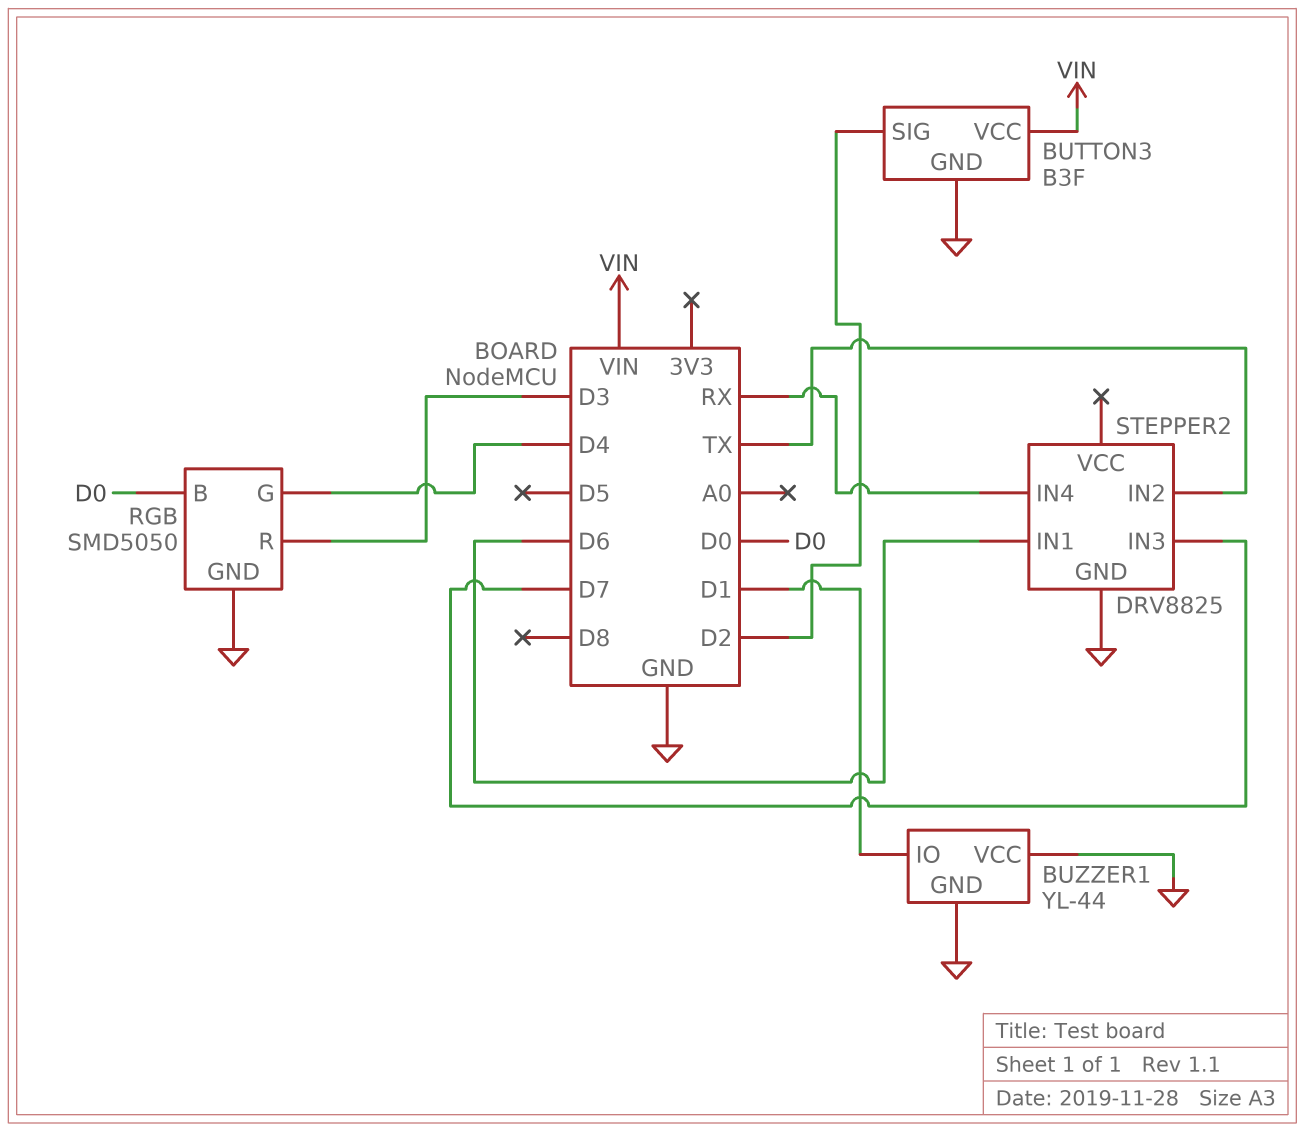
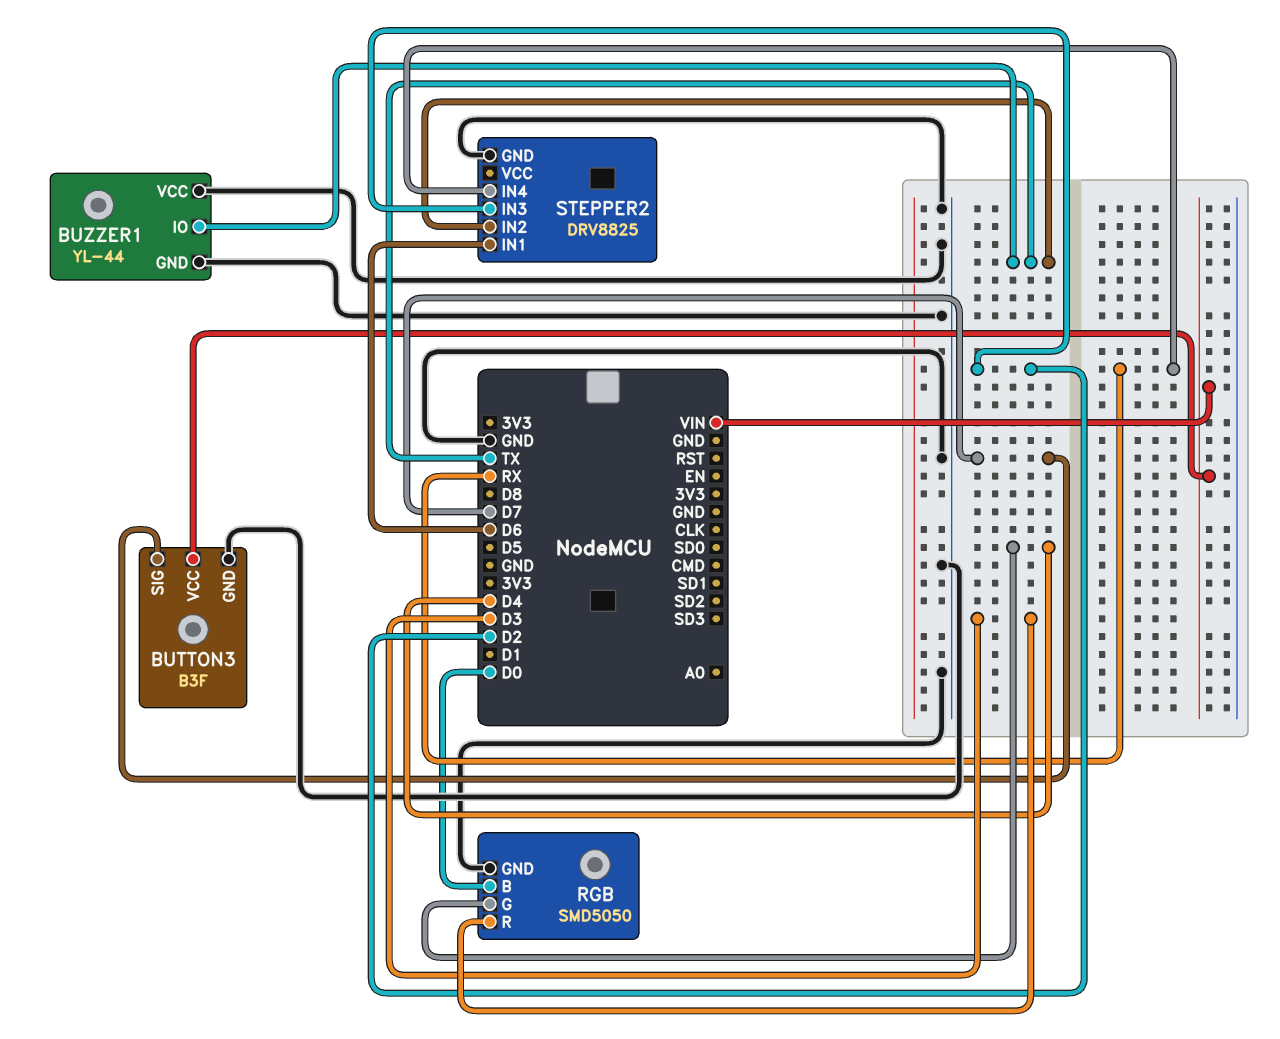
BUTTON3 pin SIG: D2 -> D7
BUZZER1 pin IO: D1 -> TX
STEPPER2 pin IN3: D7 -> D2

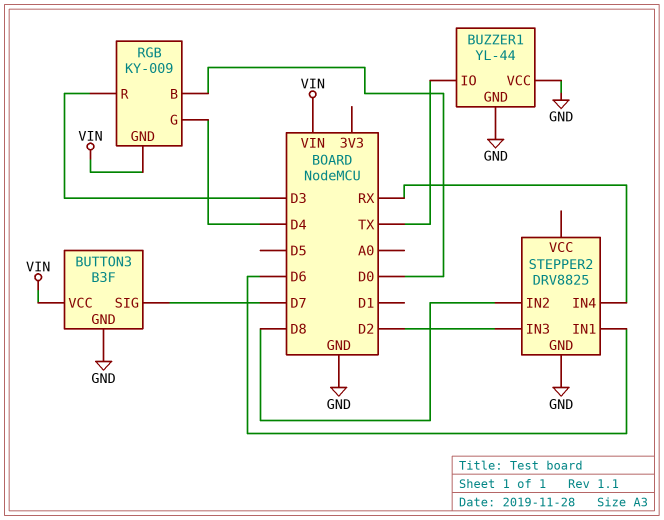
RGB: SMD5050 -> KY-009
RGB pin GND: GND -> VIN
STEPPER2 pin IN2: TX -> D8

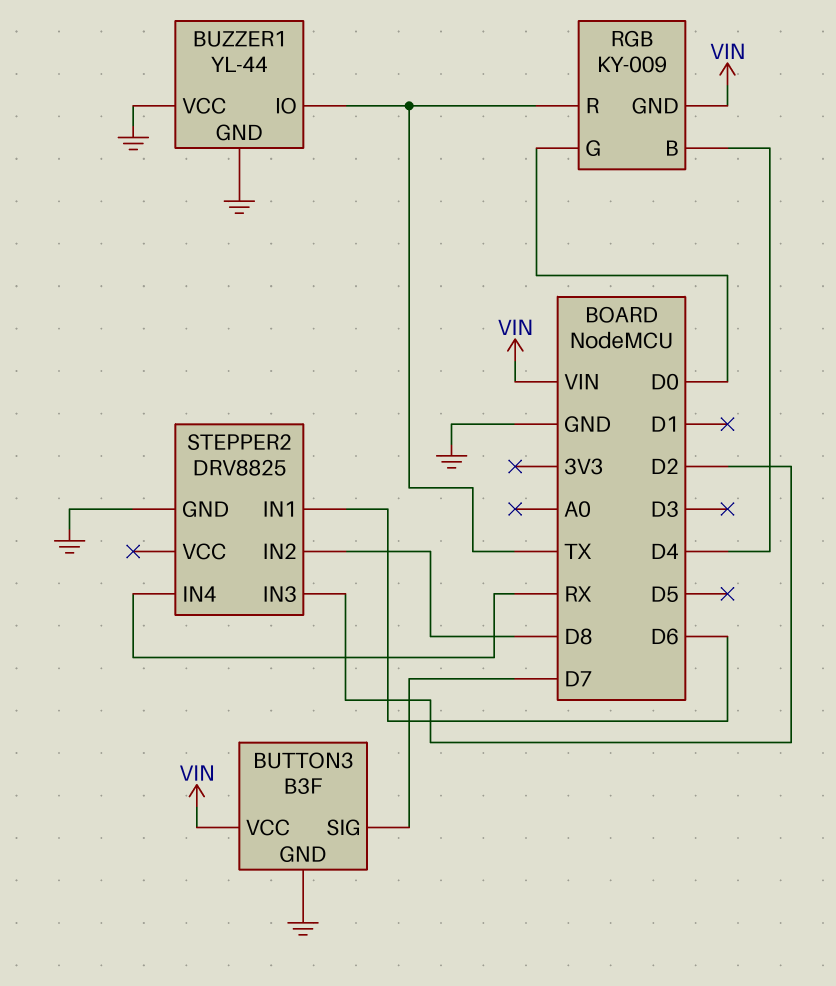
RGB pin B: D0 -> D4
RGB pin G: D4 -> D0
RGB pin R: D3 -> TX

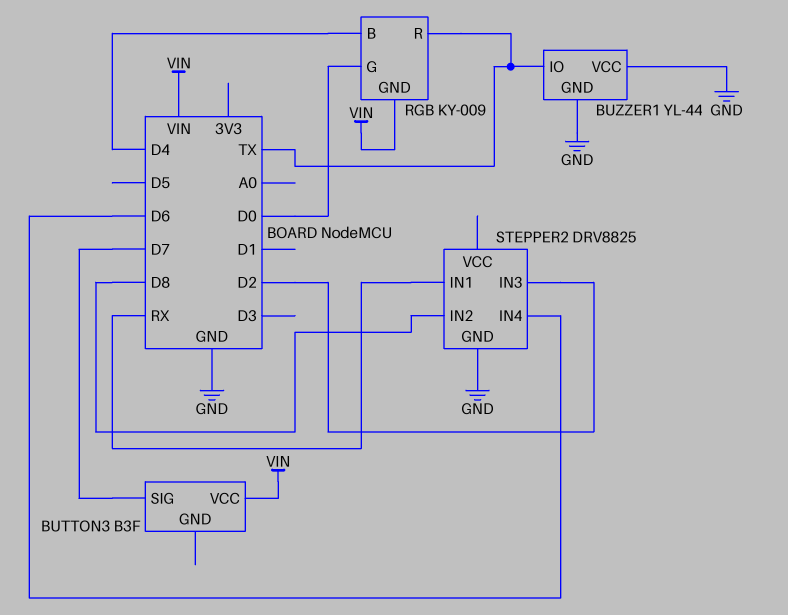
BUTTON3 pin GND: GND -> none
STEPPER2 pin IN1: D6 -> RX
STEPPER2 pin IN4: RX -> D6

